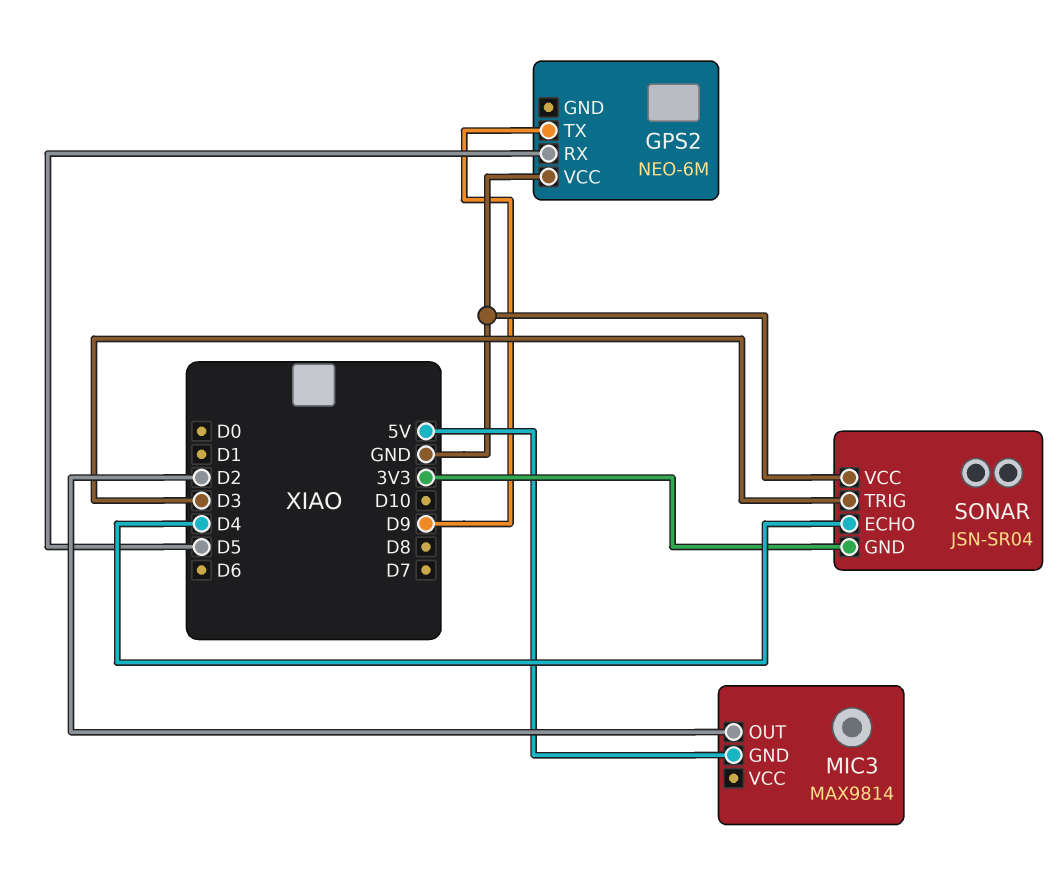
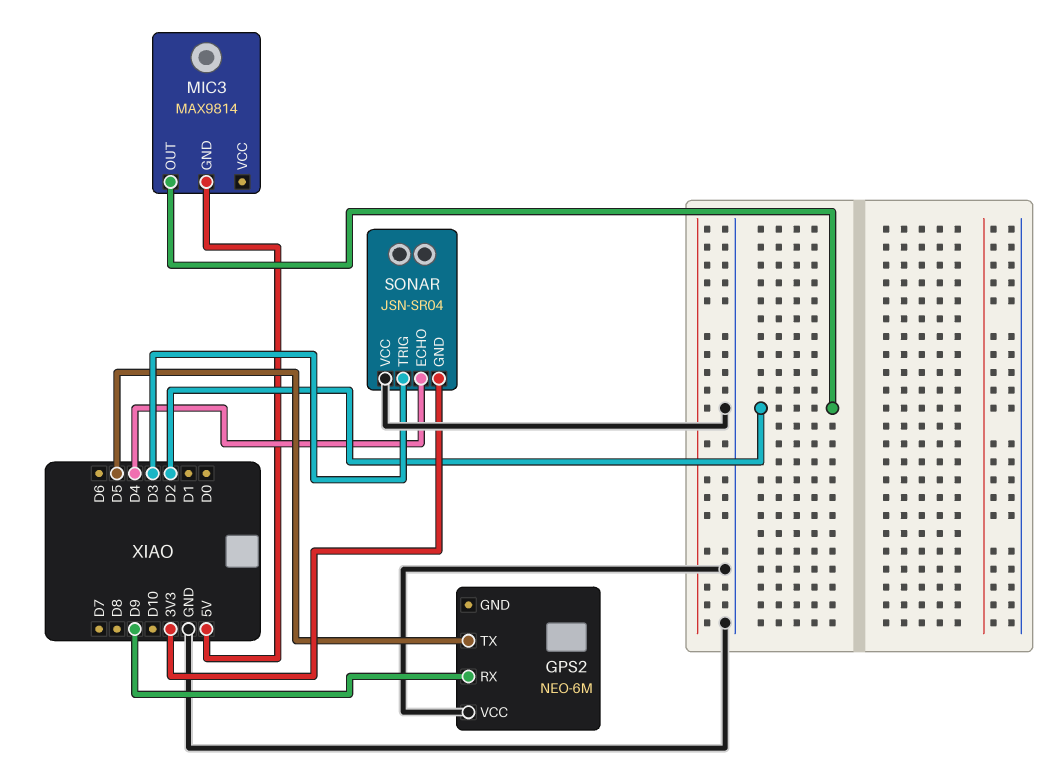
GPS2 pin RX: D5 -> D9
GPS2 pin TX: D9 -> D5

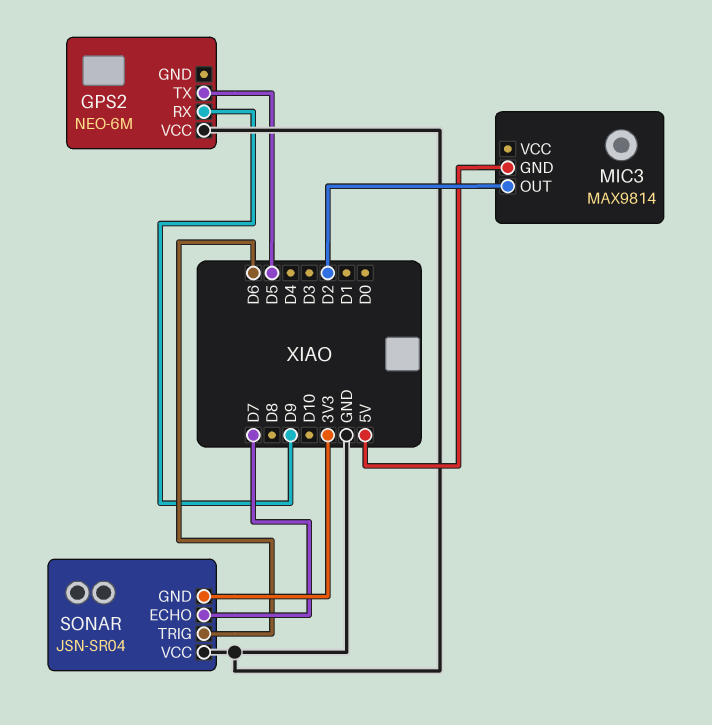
SONAR pin ECHO: D4 -> D7
SONAR pin TRIG: D3 -> D6

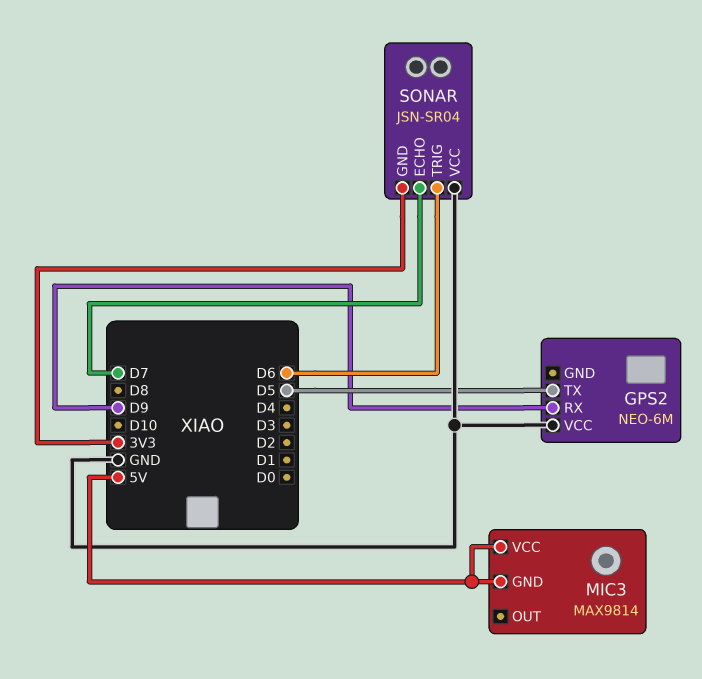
MIC3 pin OUT: D2 -> none
MIC3 pin VCC: none -> 5V

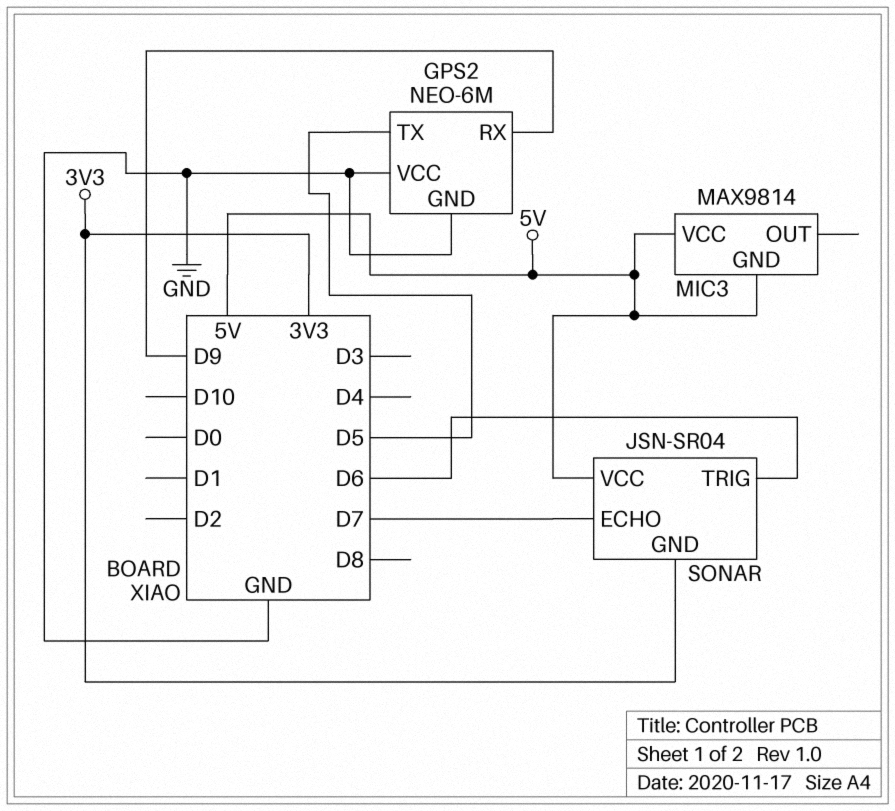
GPS2 pin GND: none -> GND
SONAR pin VCC: GND -> 5V

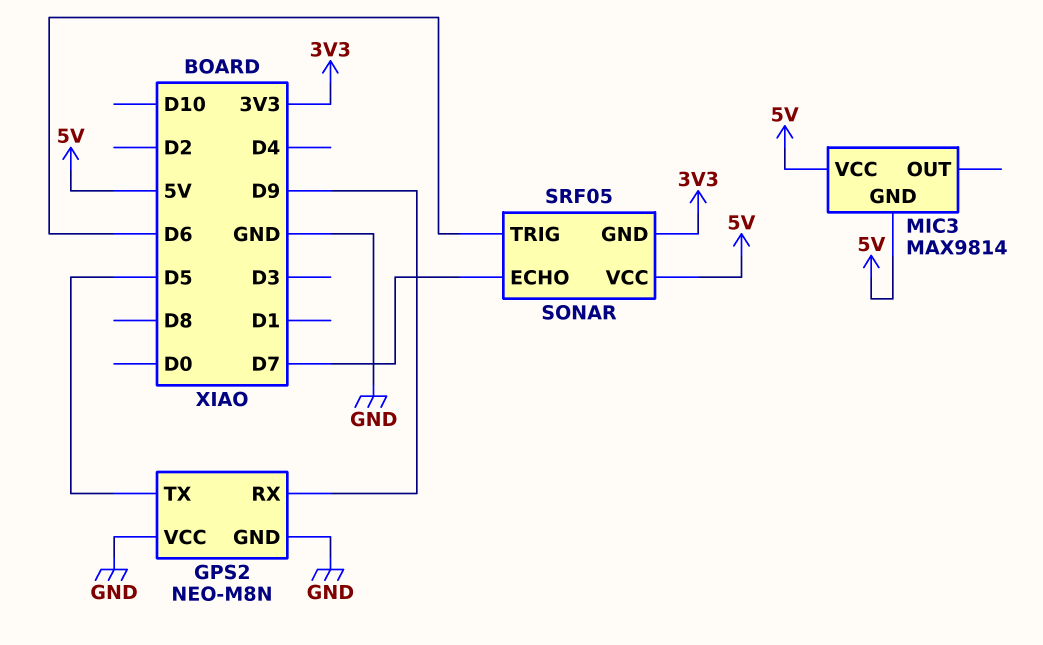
GPS2: NEO-6M -> NEO-M8N
SONAR: JSN-SR04 -> SRF05

